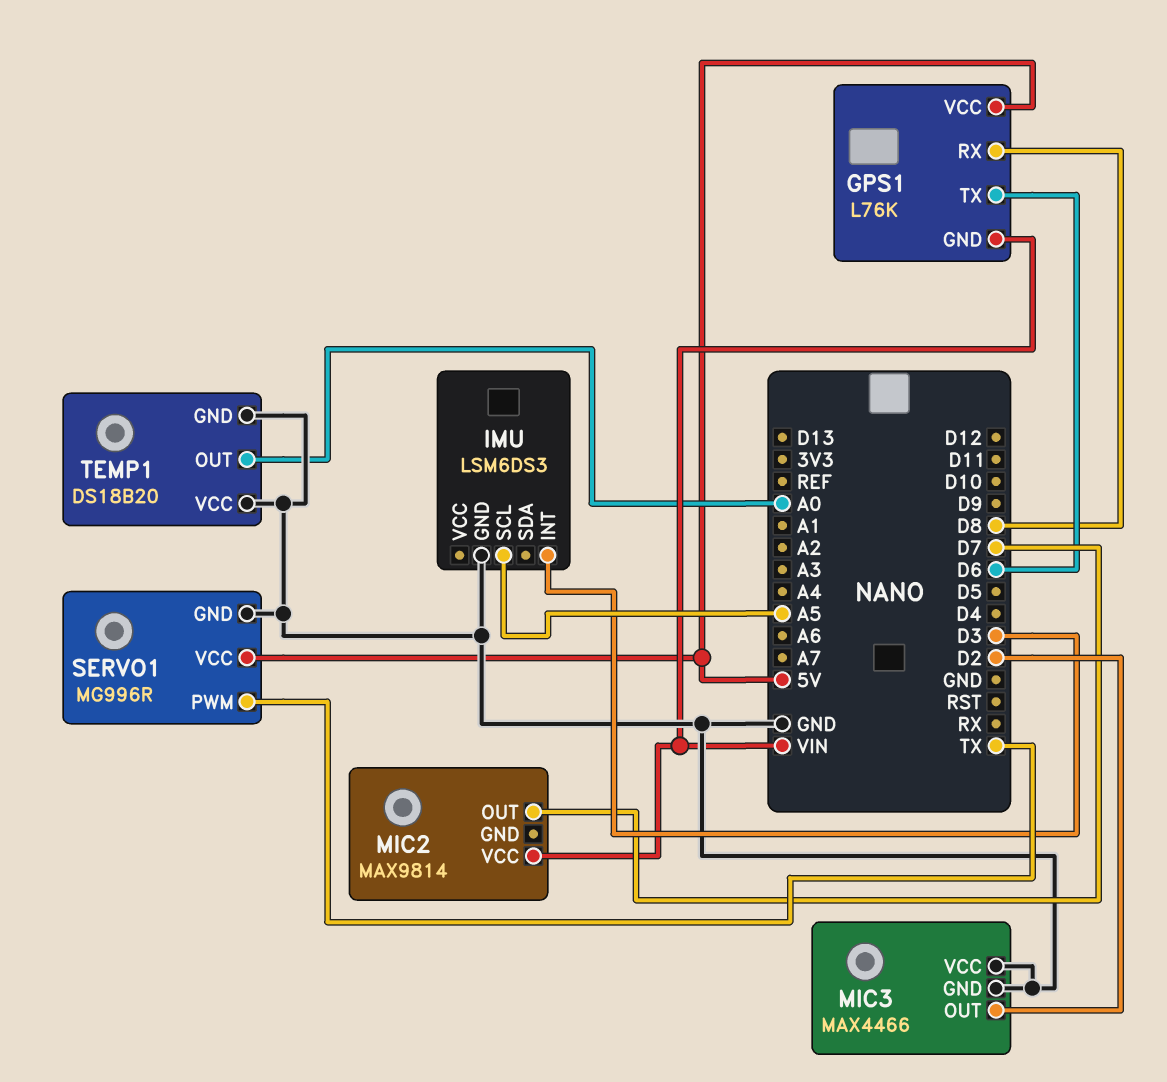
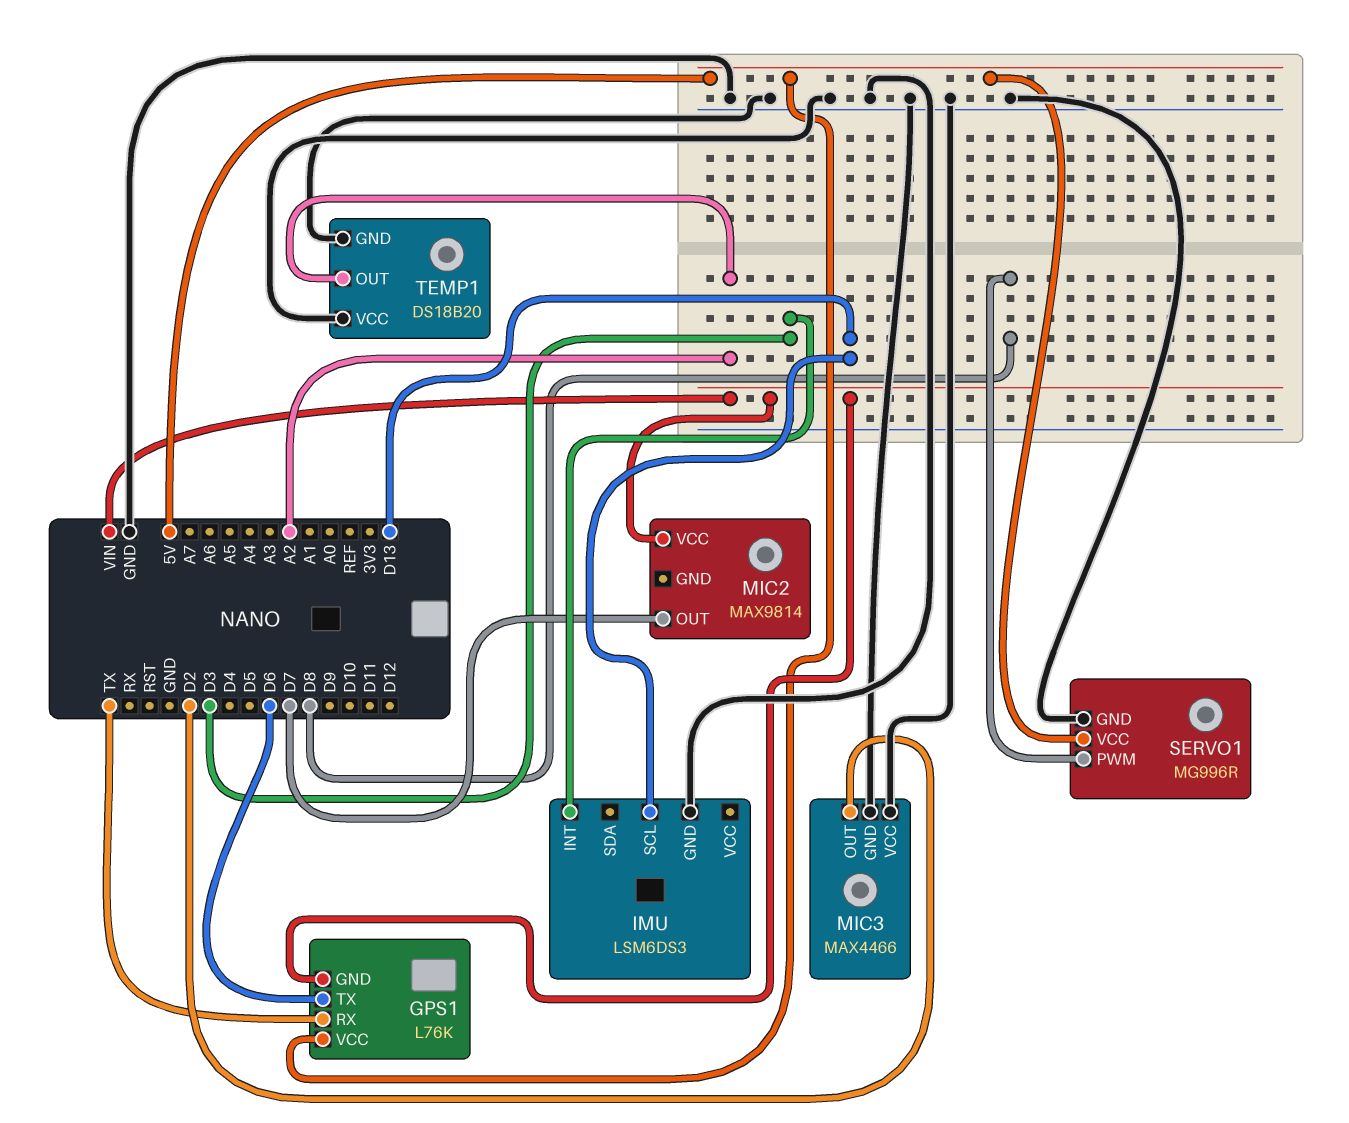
GPS1 pin RX: D8 -> TX
IMU pin SCL: A5 -> D13
SERVO1 pin PWM: TX -> D8
TEMP1 pin OUT: A0 -> A2

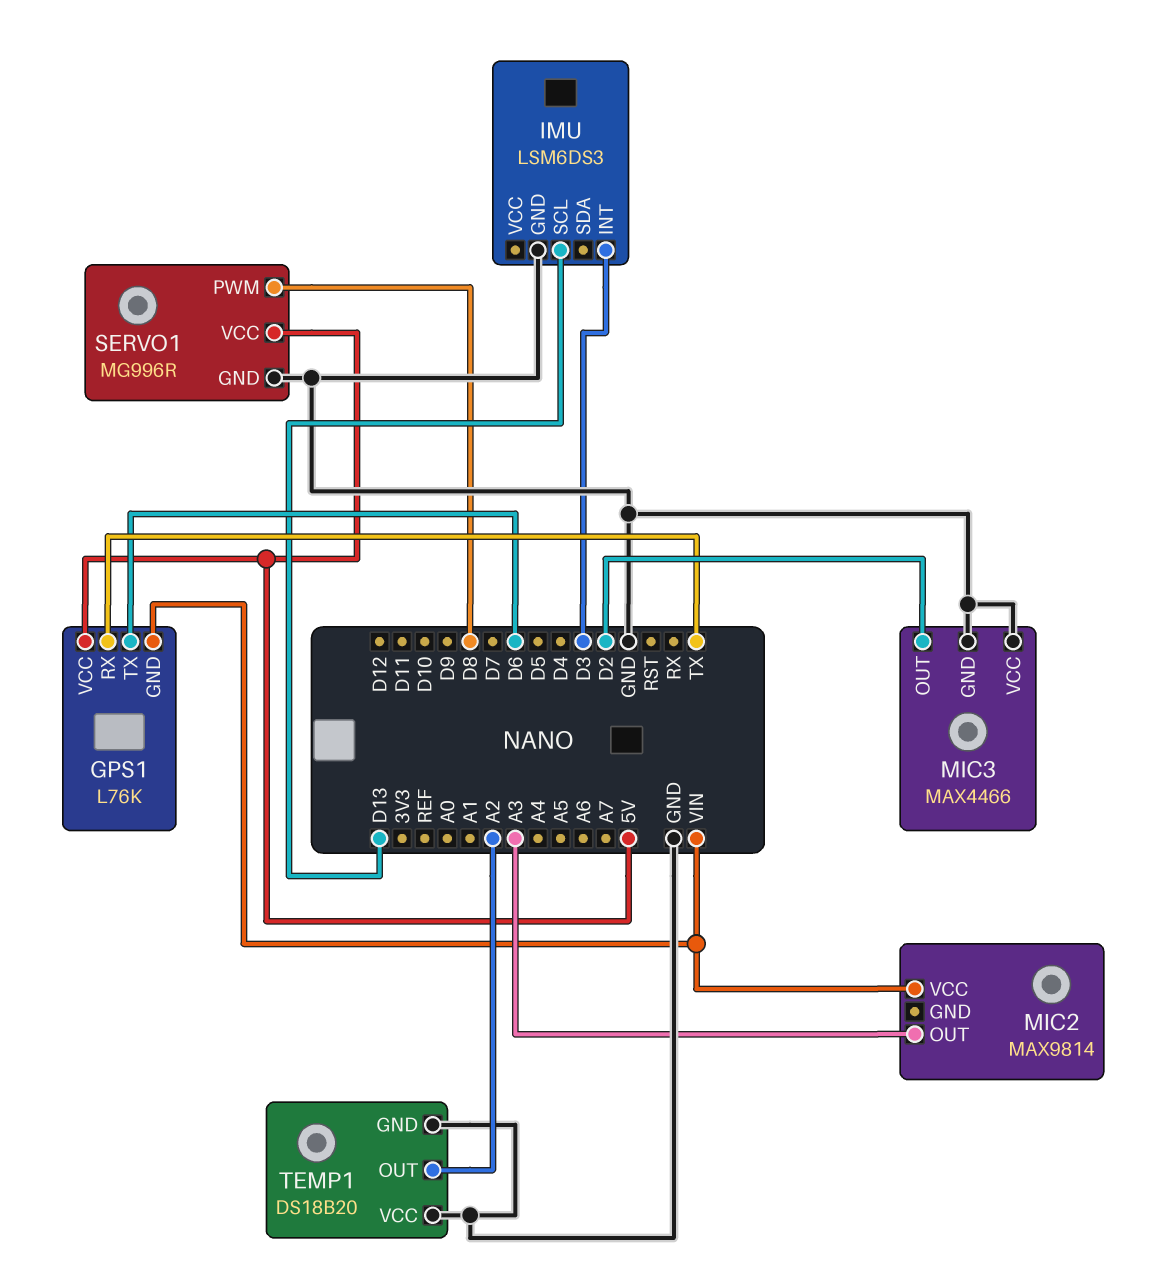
MIC2 pin OUT: D7 -> A3

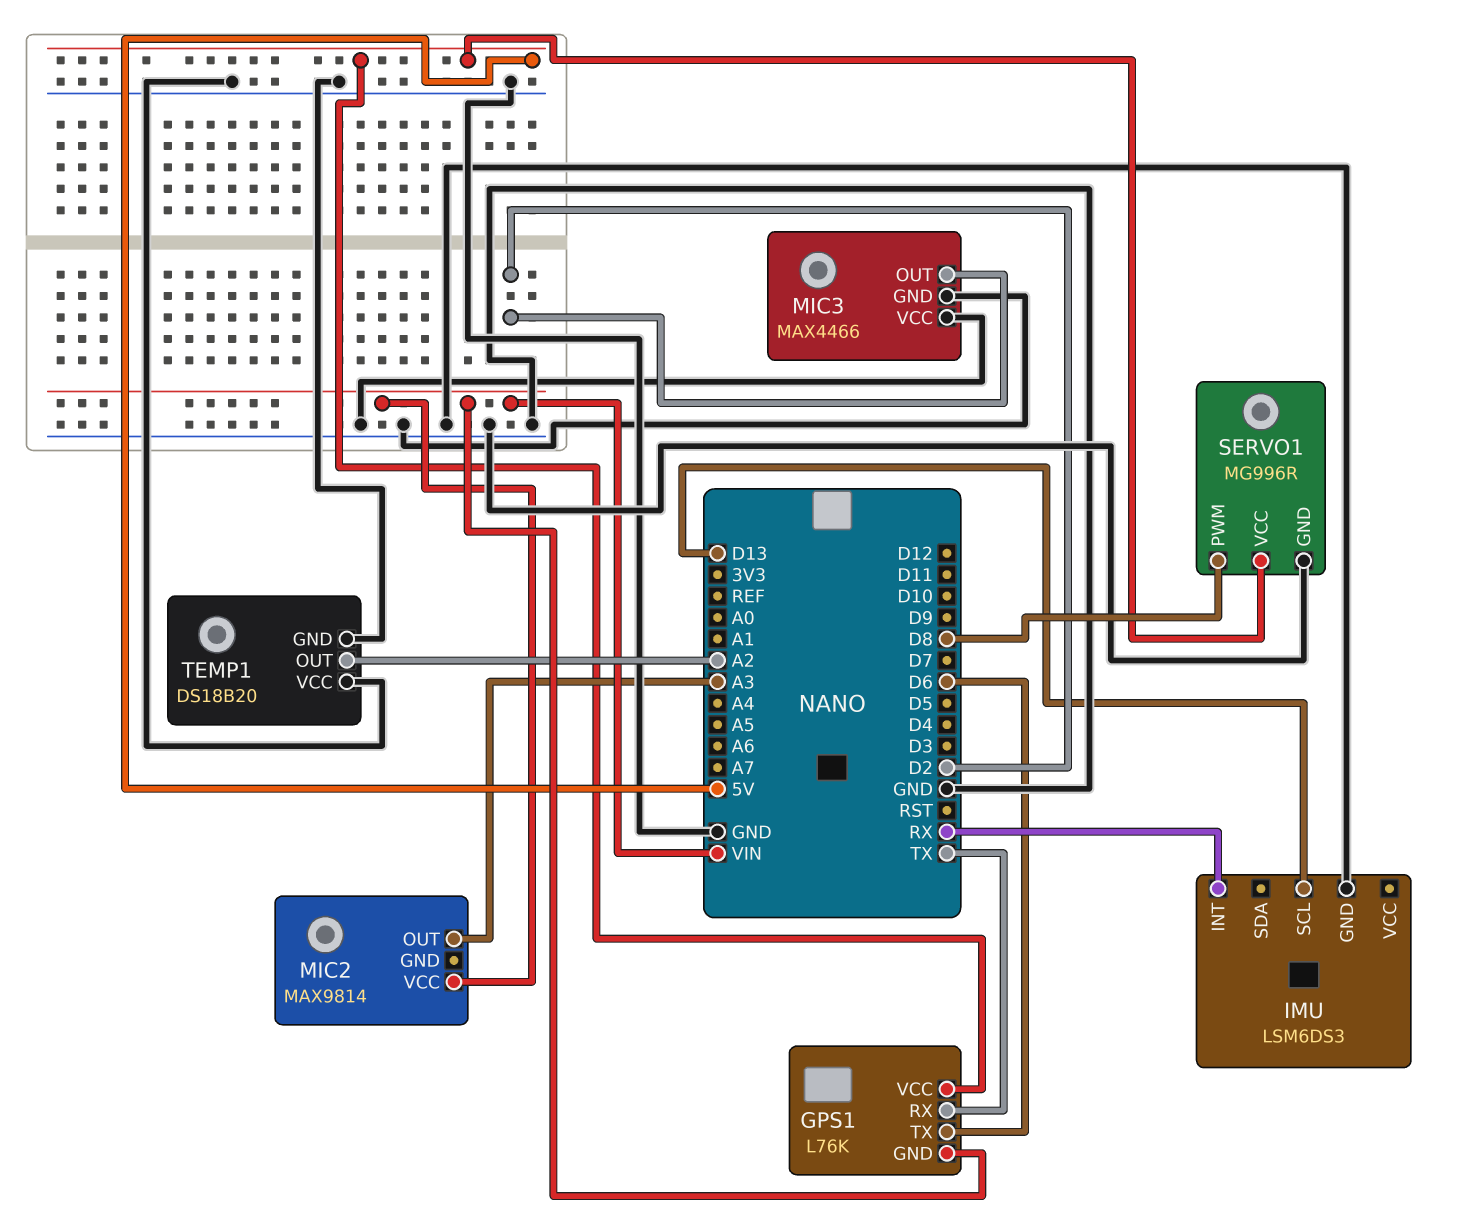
IMU pin INT: D3 -> RX

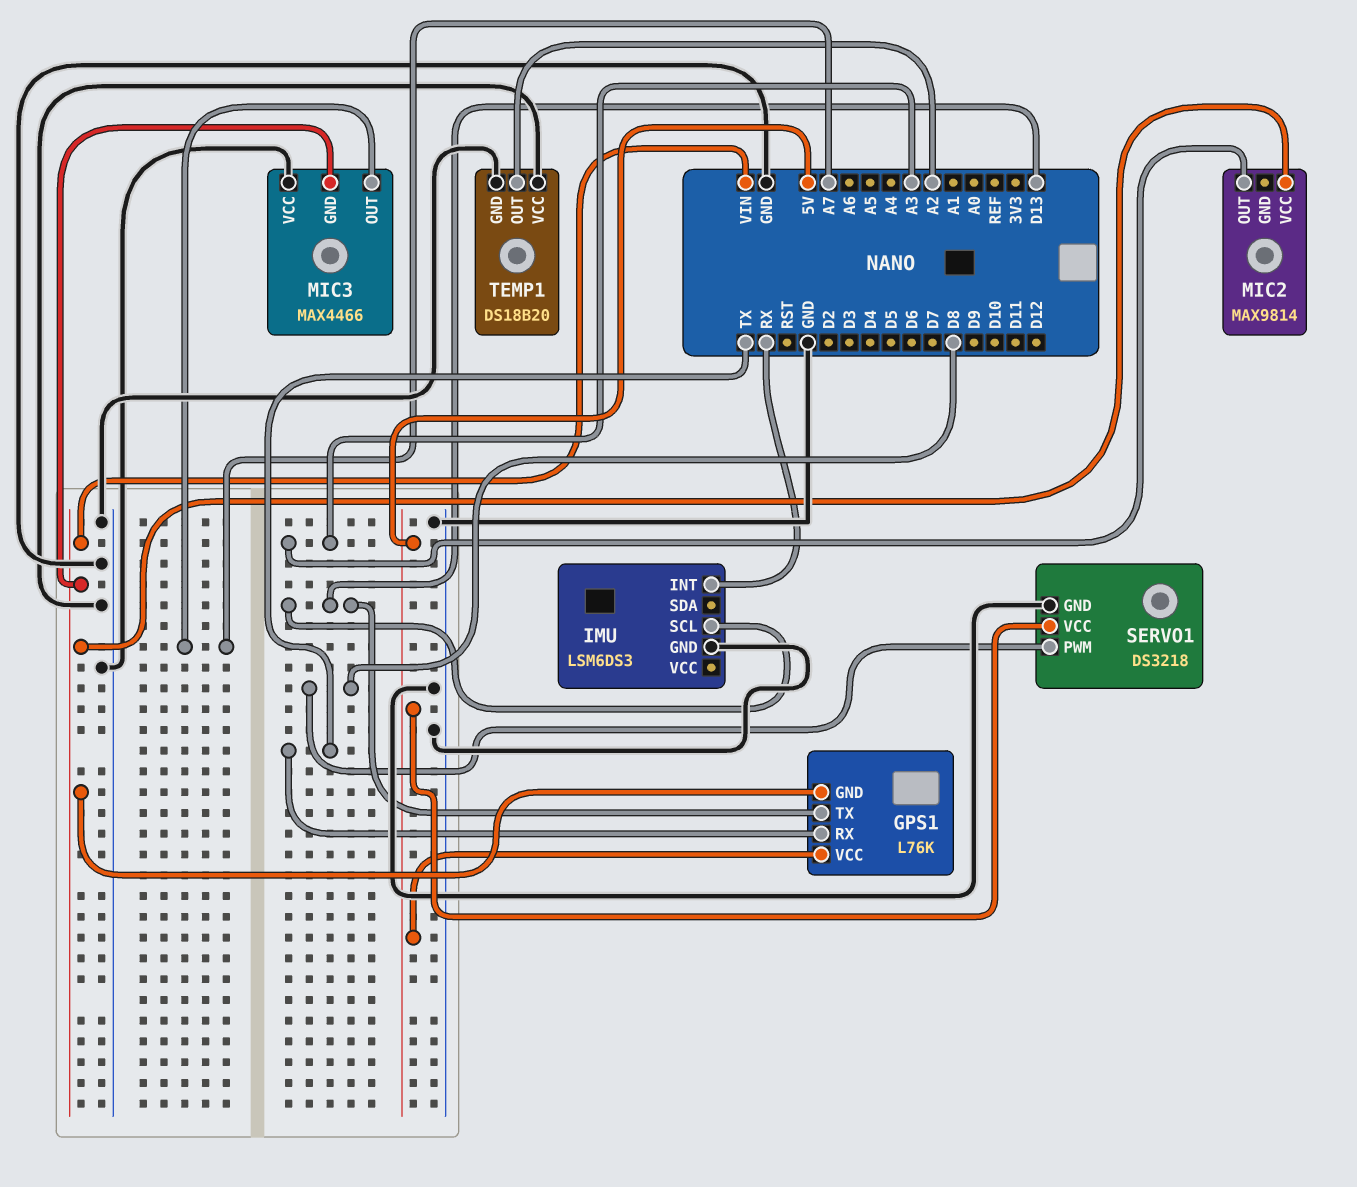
GPS1 pin TX: D6 -> D13
MIC3 pin GND: GND -> VIN
MIC3 pin OUT: D2 -> A7
SERVO1: MG996R -> DS3218

